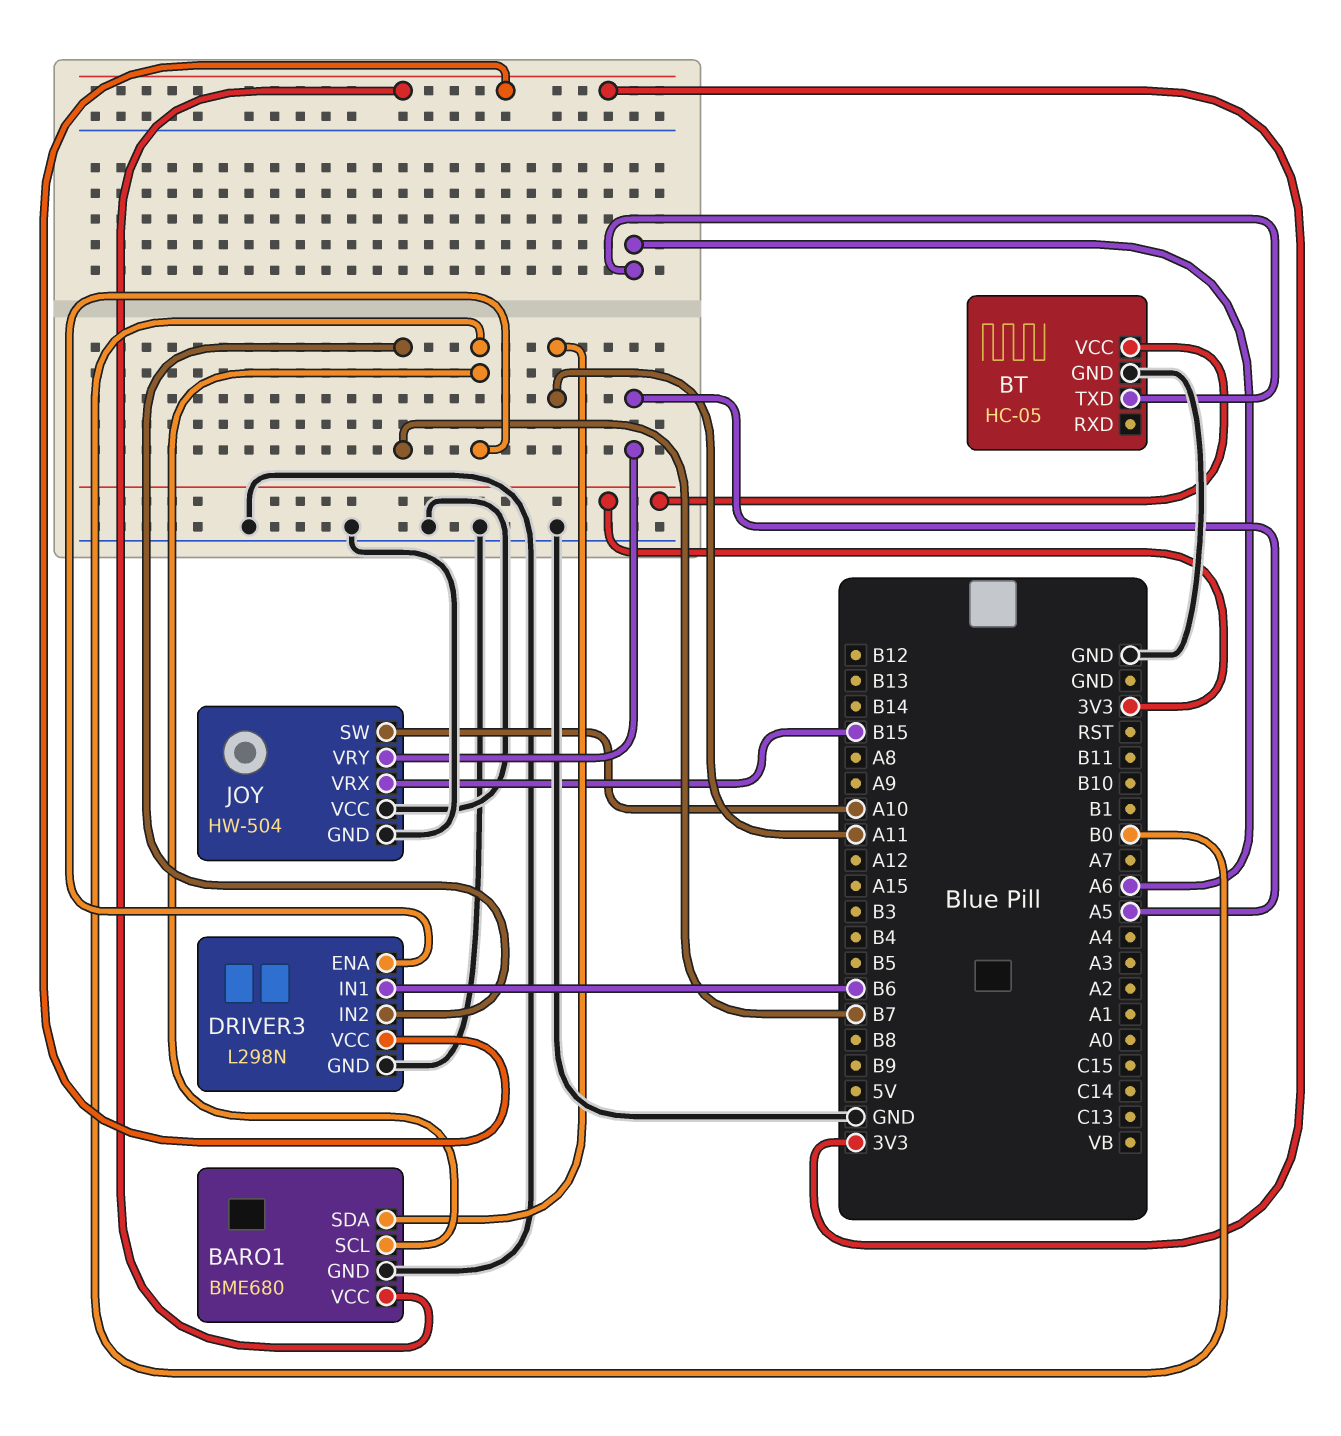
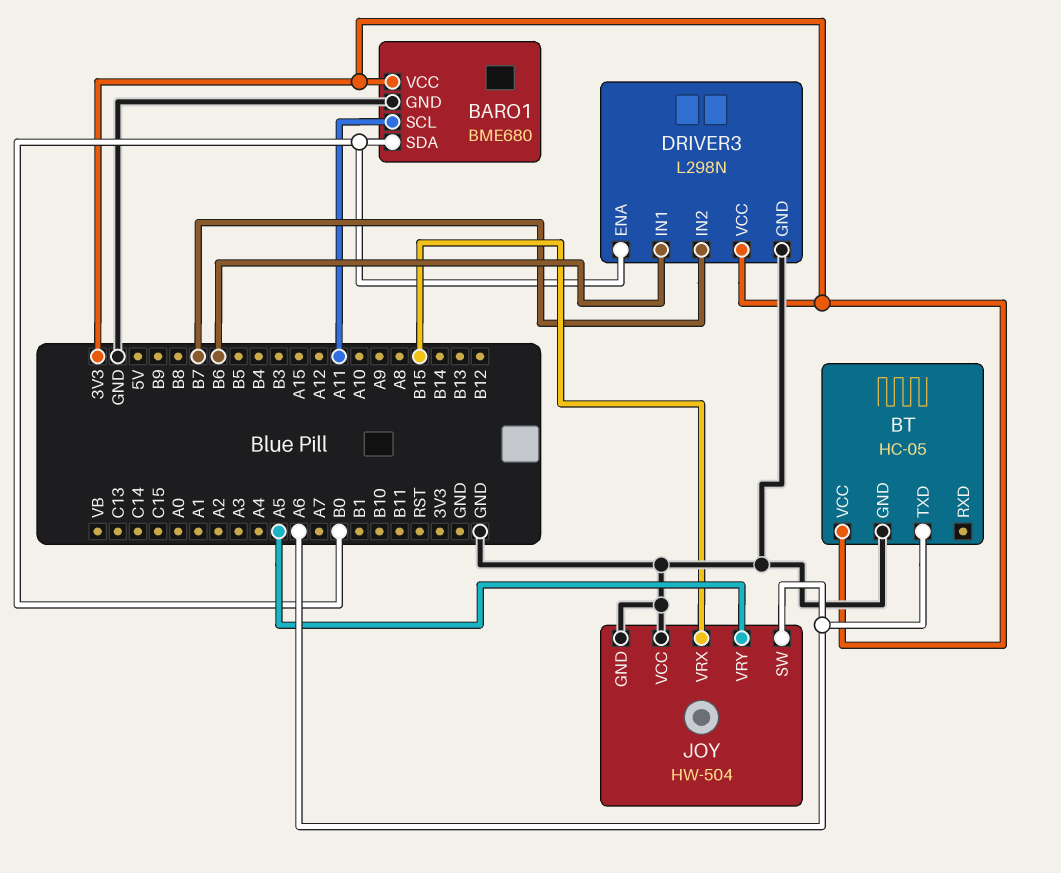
BARO1 pin SCL: B0 -> A11
BARO1 pin SDA: A11 -> B0
JOY pin SW: A10 -> A6

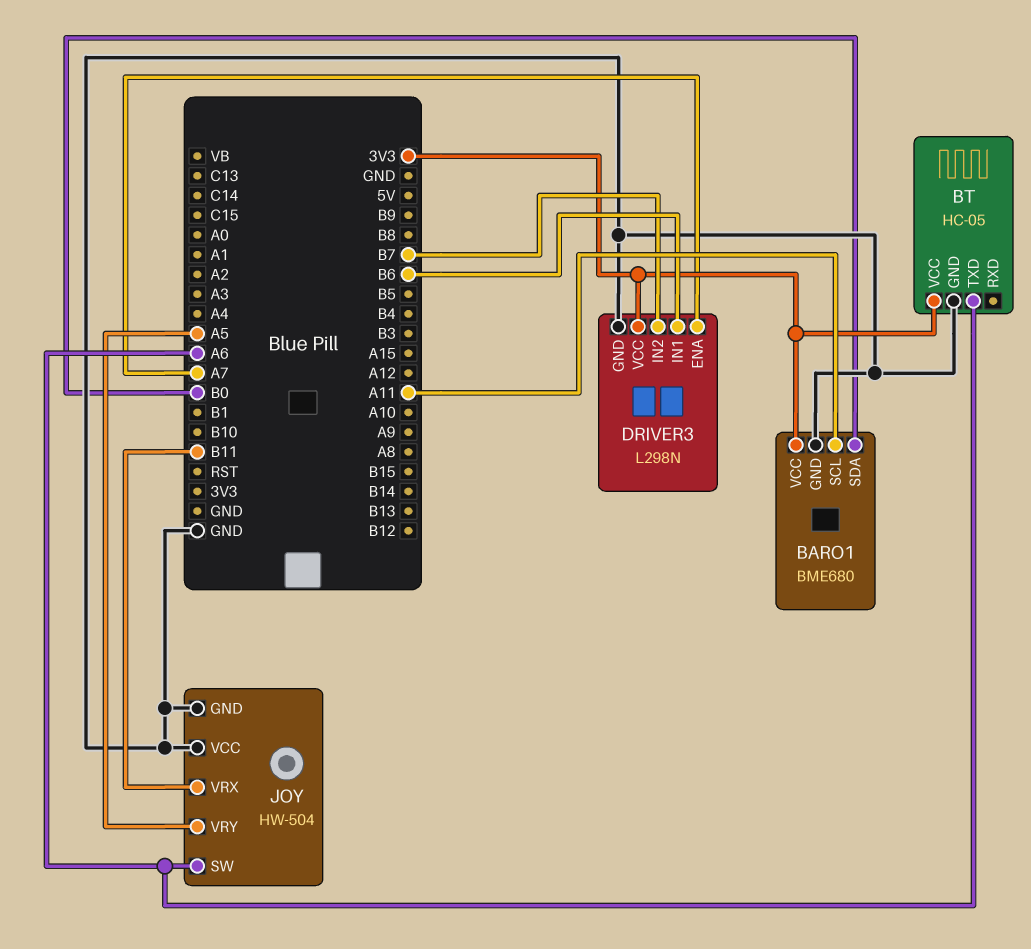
DRIVER3 pin ENA: B0 -> A7
JOY pin VRX: B15 -> B11

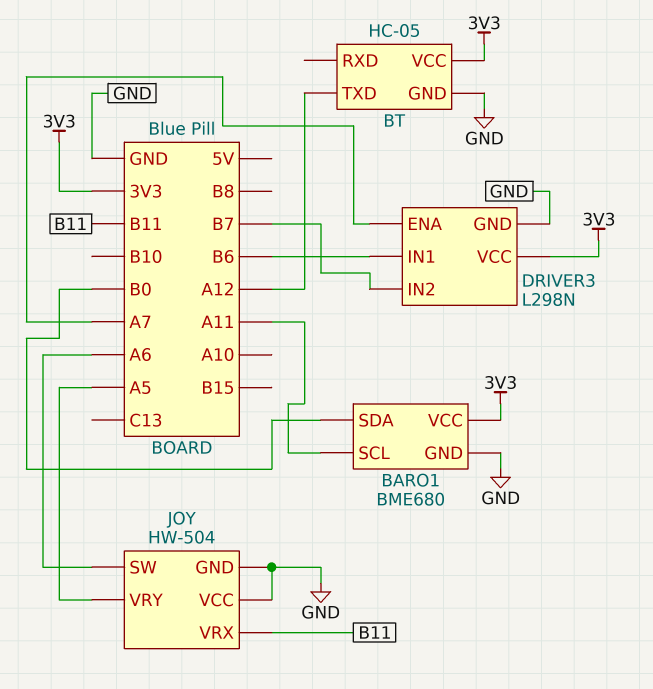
BT pin TXD: A6 -> A12

